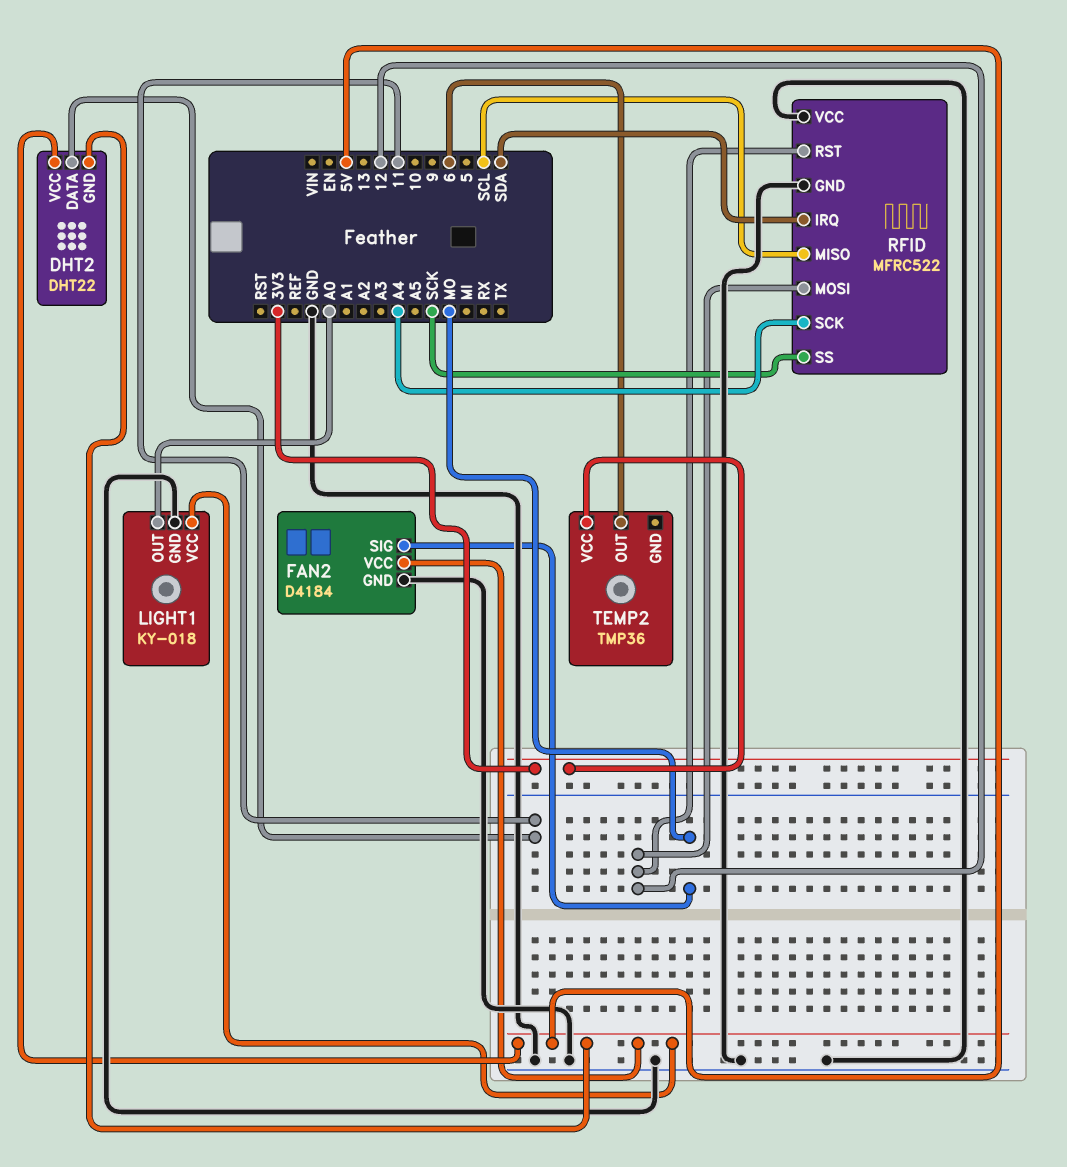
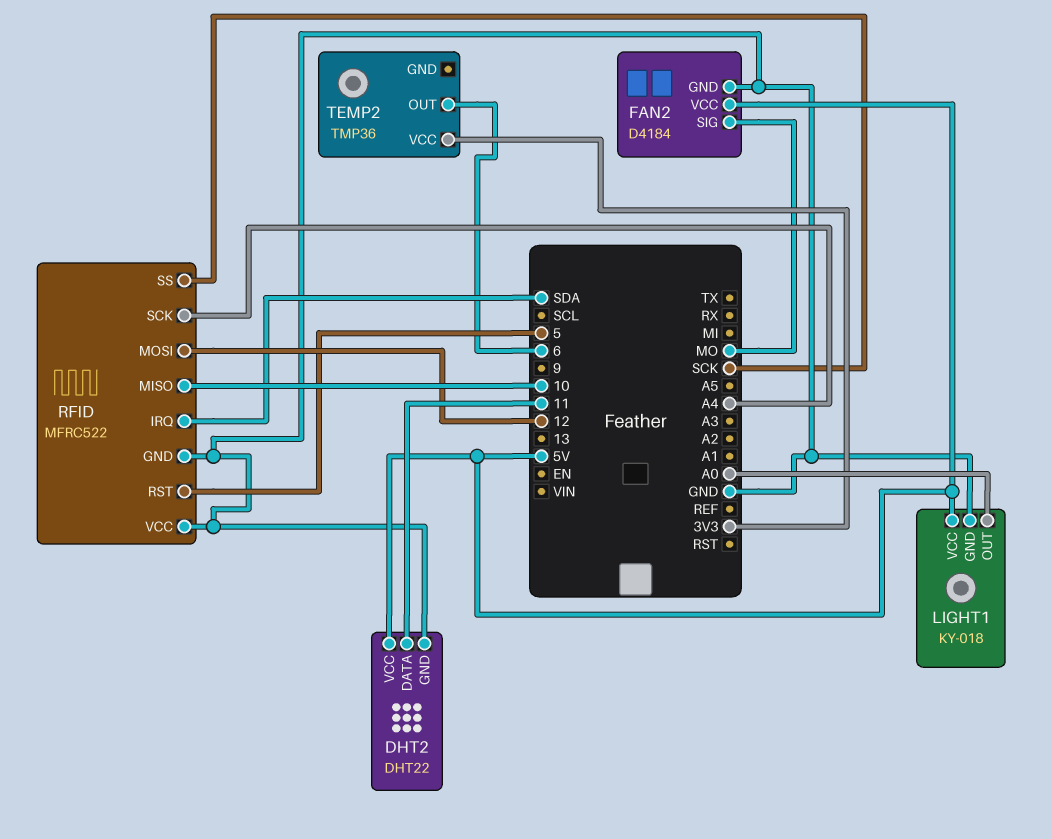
DHT2 pin GND: 5V -> GND
RFID pin MISO: SCL -> 10
RFID pin RST: 12 -> 5

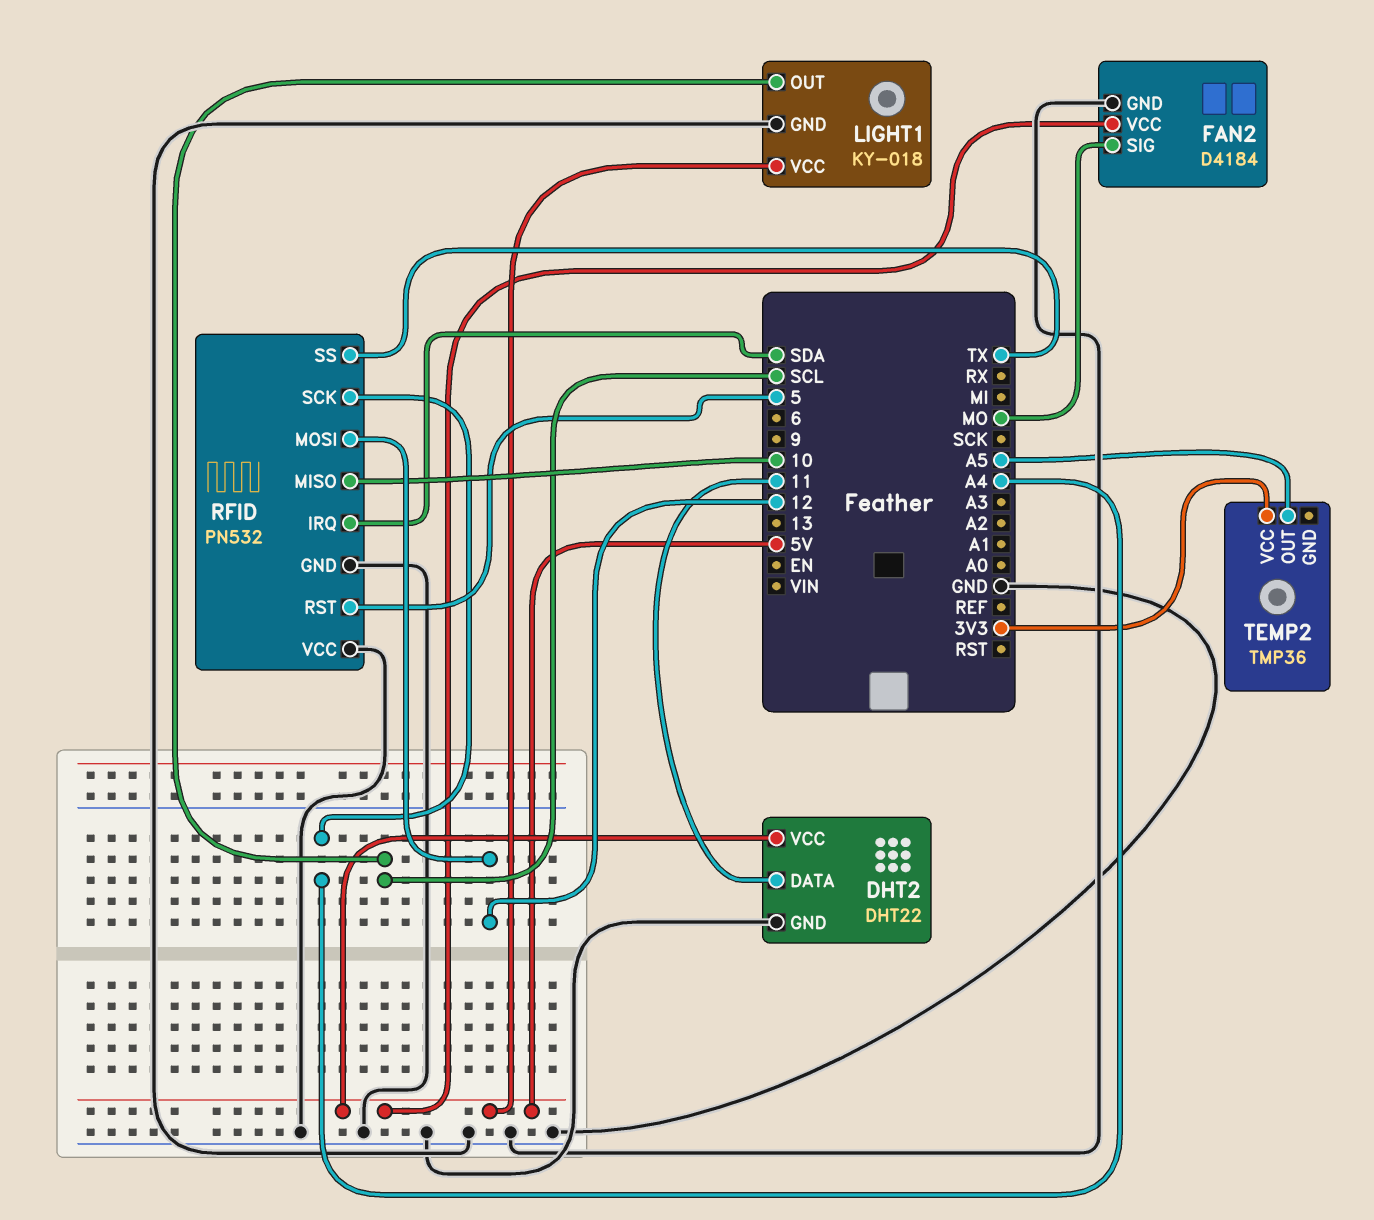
LIGHT1 pin OUT: A0 -> SCL
RFID: MFRC522 -> PN532
RFID pin SS: SCK -> TX
TEMP2 pin OUT: 6 -> A5

